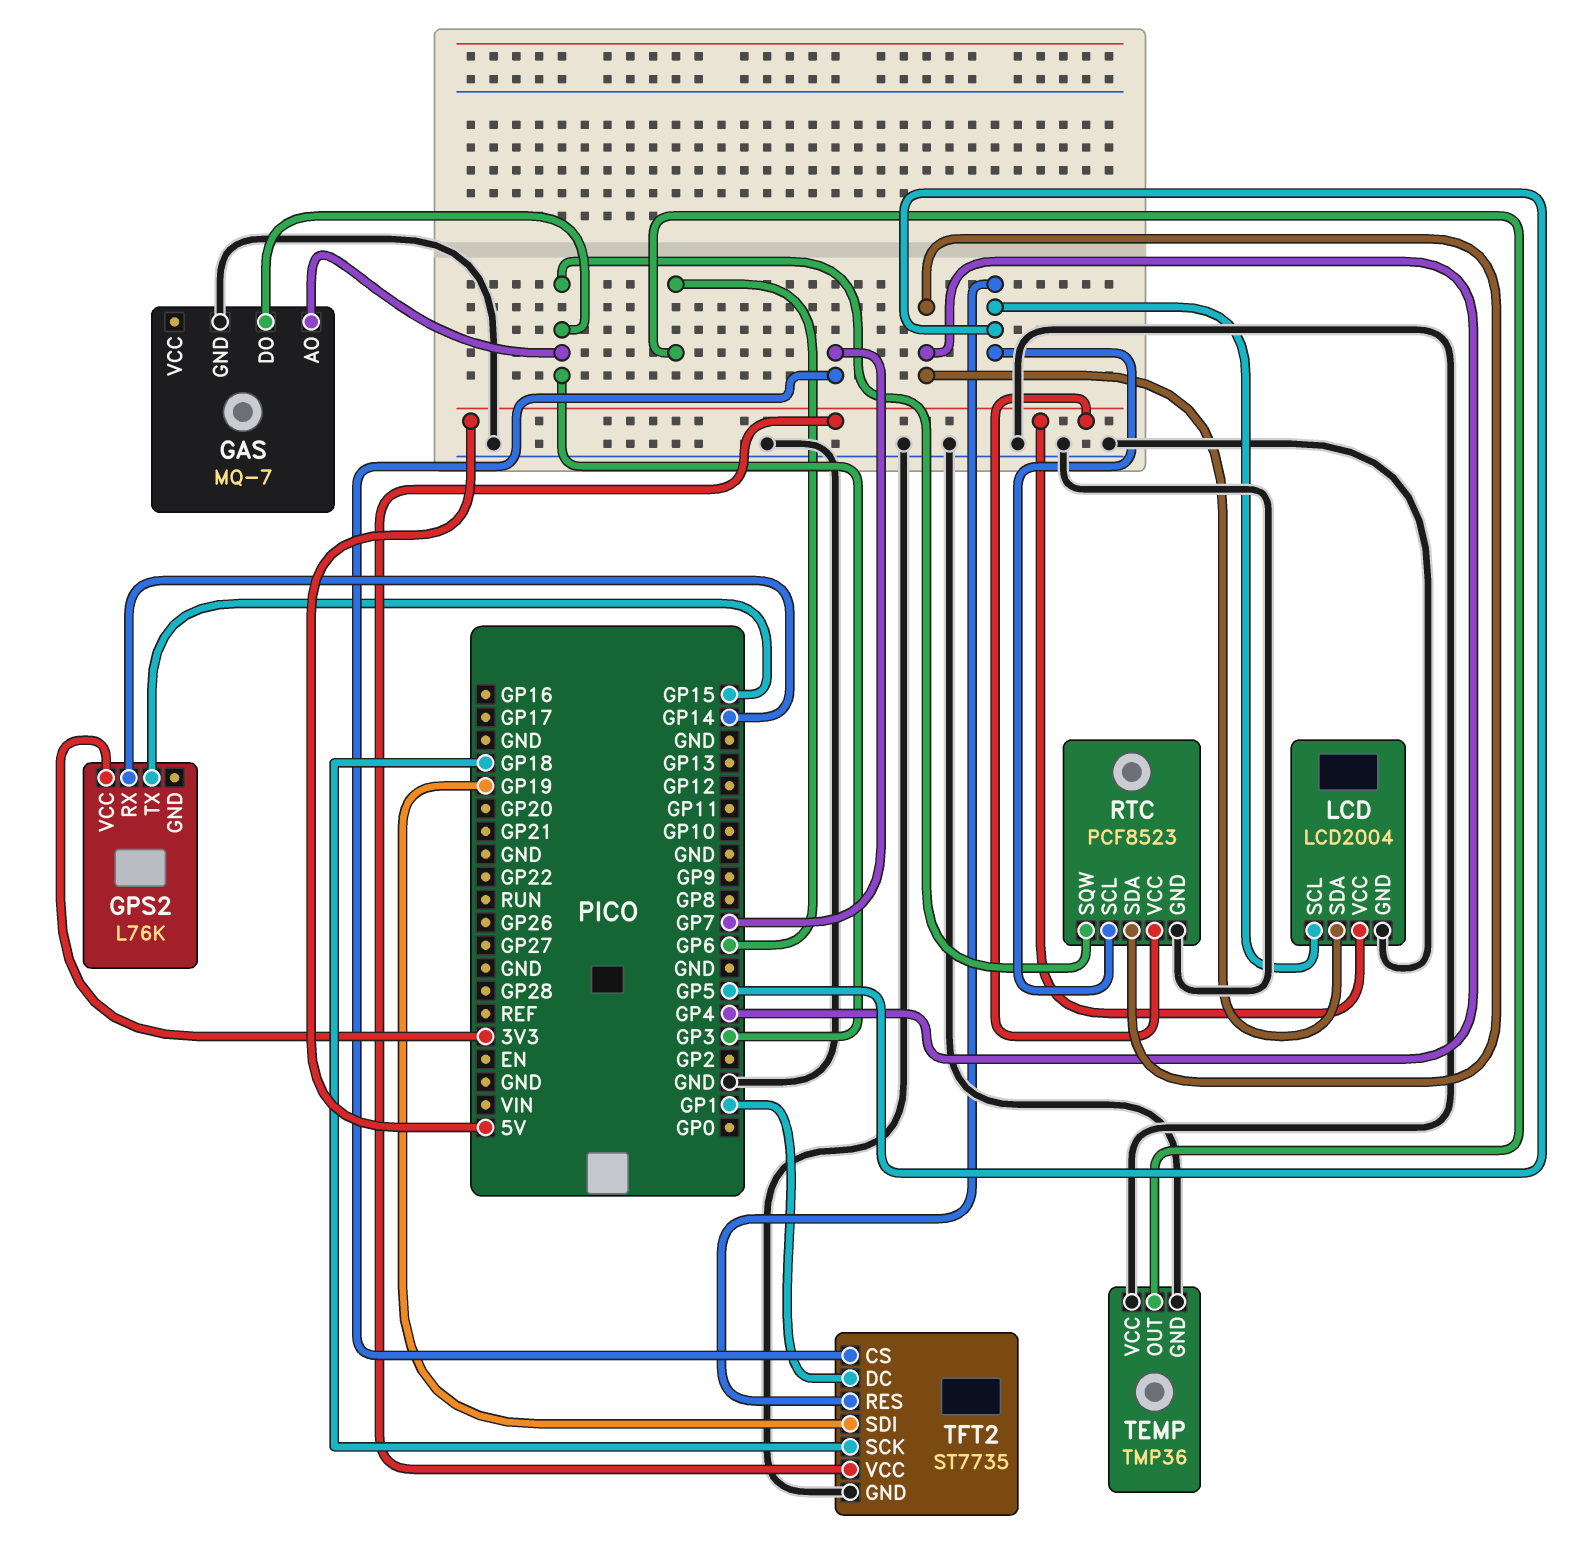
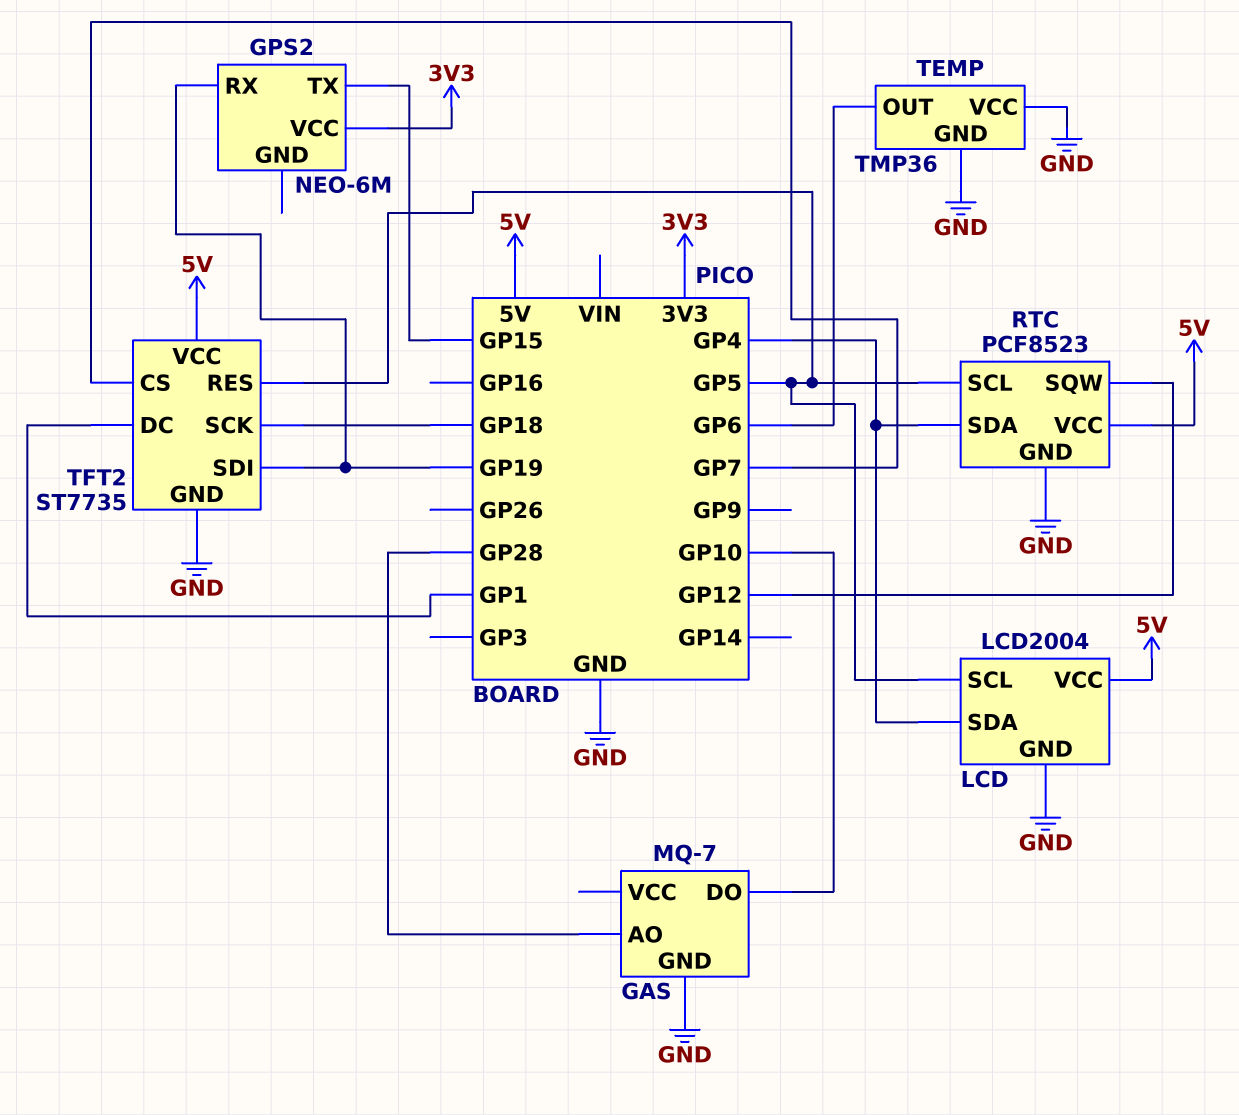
GAS pin AO: GP3 -> GP28
GAS pin DO: GP3 -> GP10
GPS2: L76K -> NEO-6M
GPS2 pin RX: GP14 -> GP19
RTC pin SQW: GP3 -> GP12

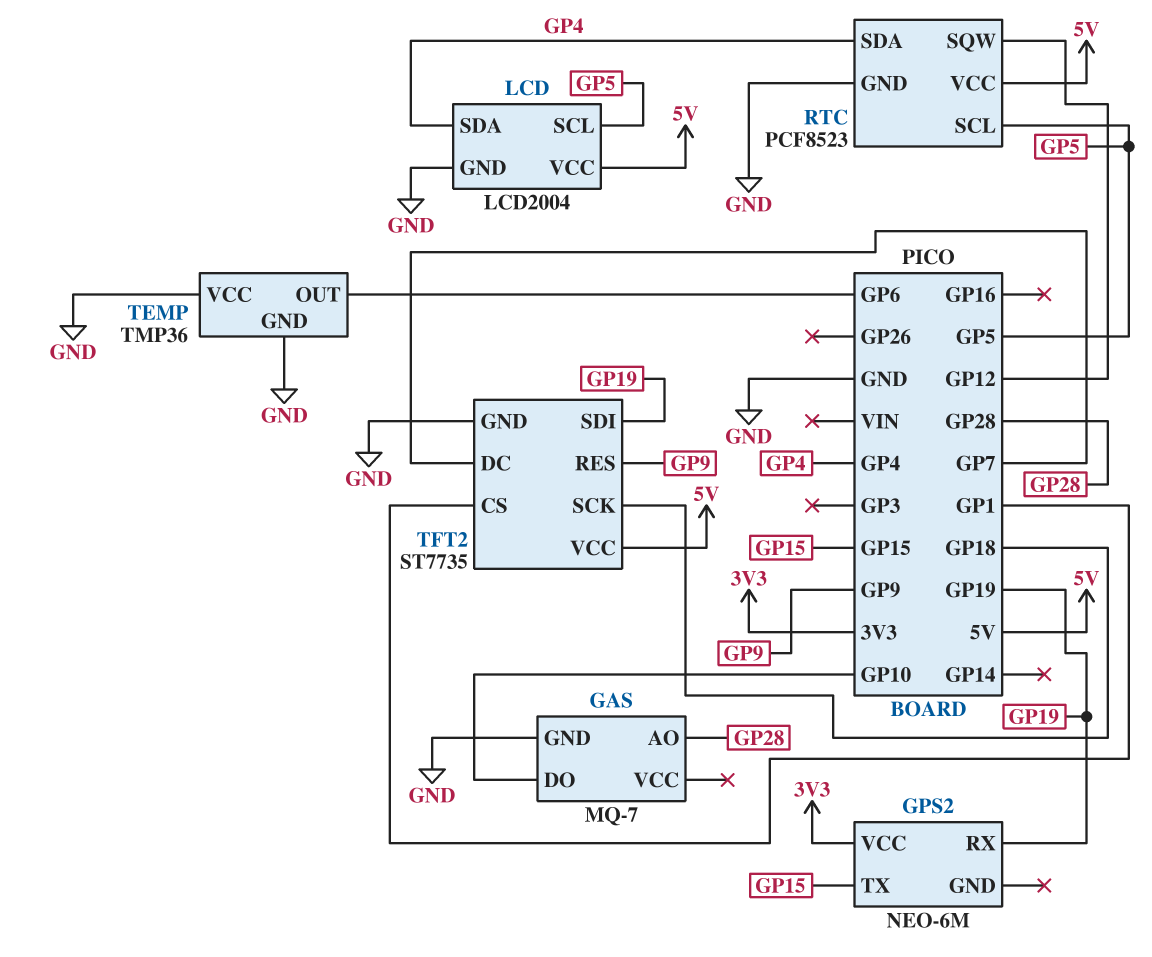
TFT2 pin CS: GP7 -> GP1
TFT2 pin DC: GP1 -> GP7
TFT2 pin RES: GP5 -> GP9

